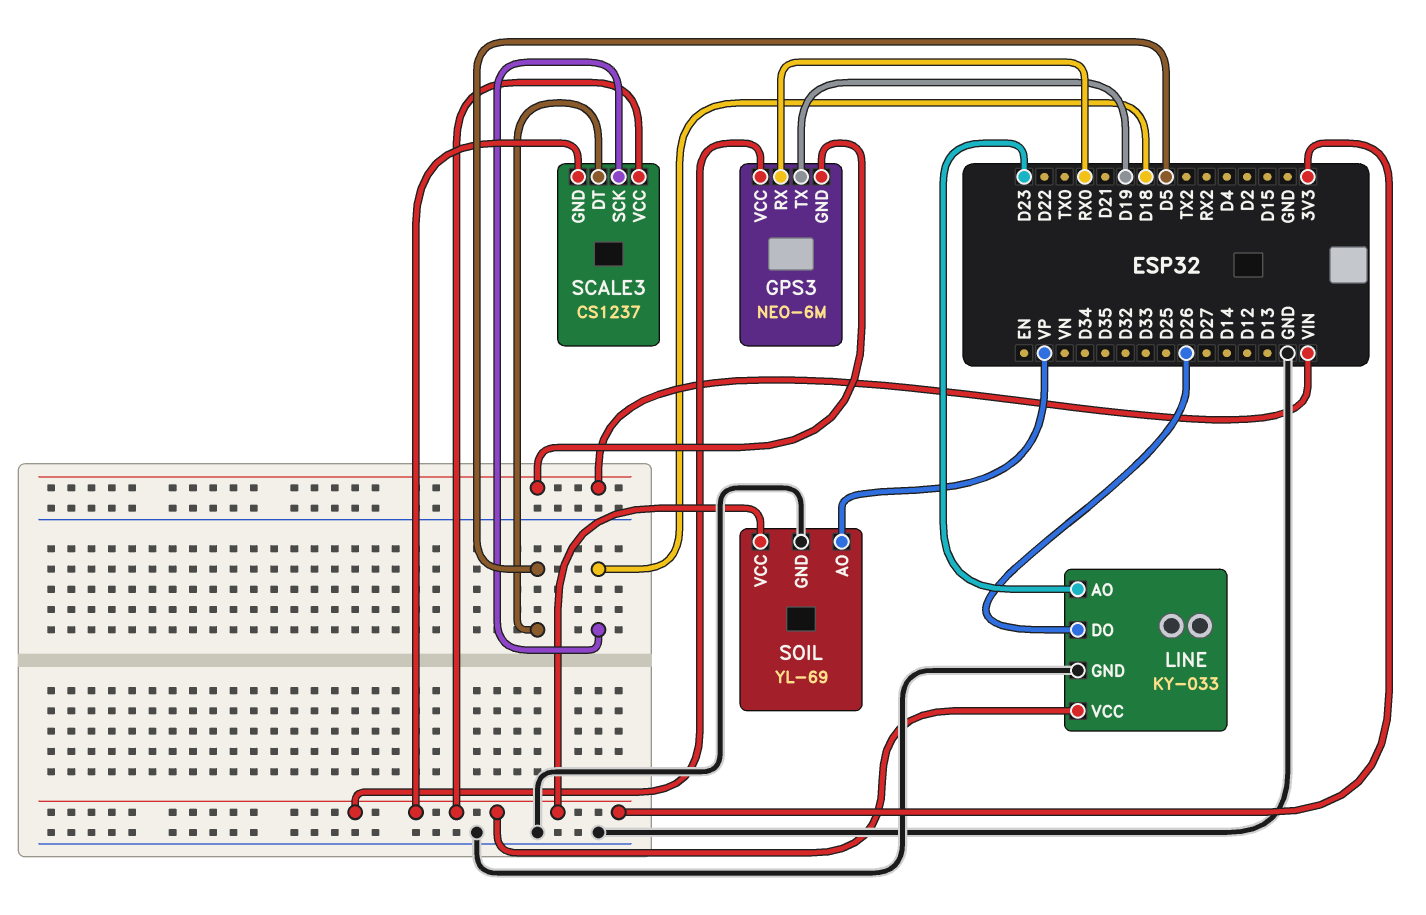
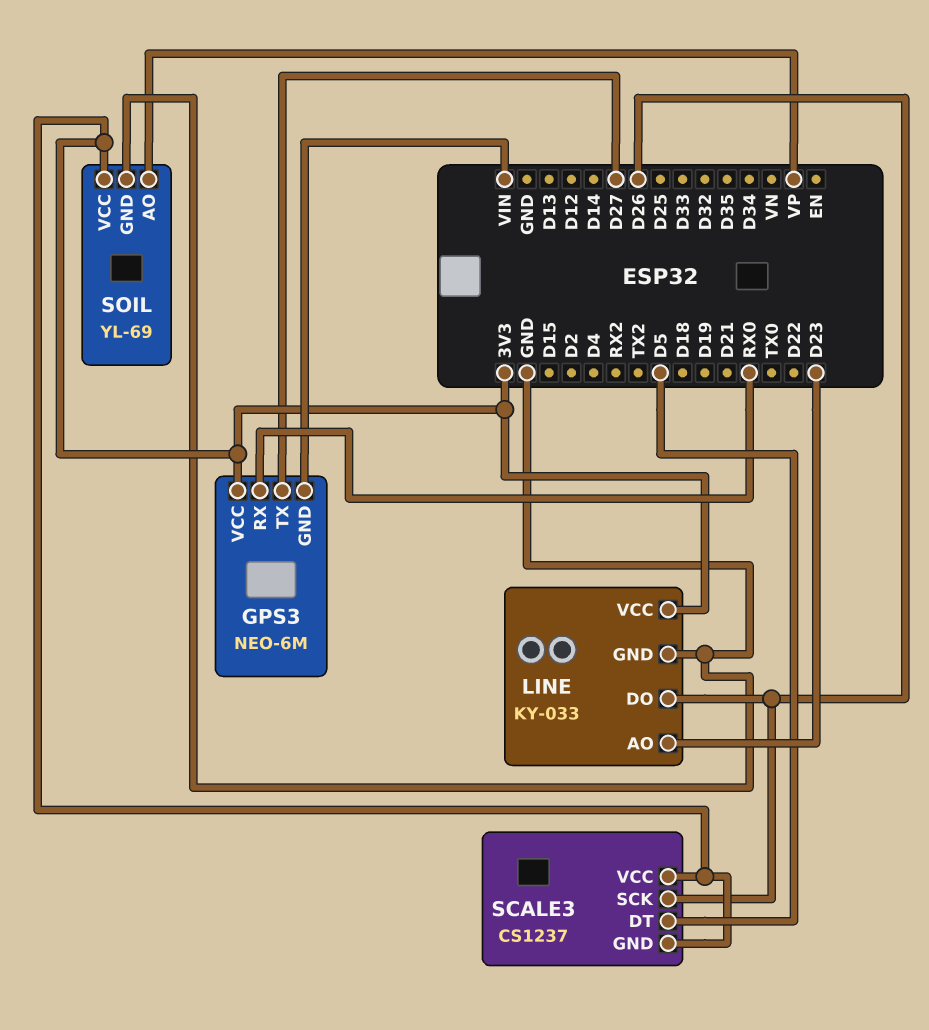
GPS3 pin TX: D19 -> D27
SCALE3 pin SCK: D18 -> D26

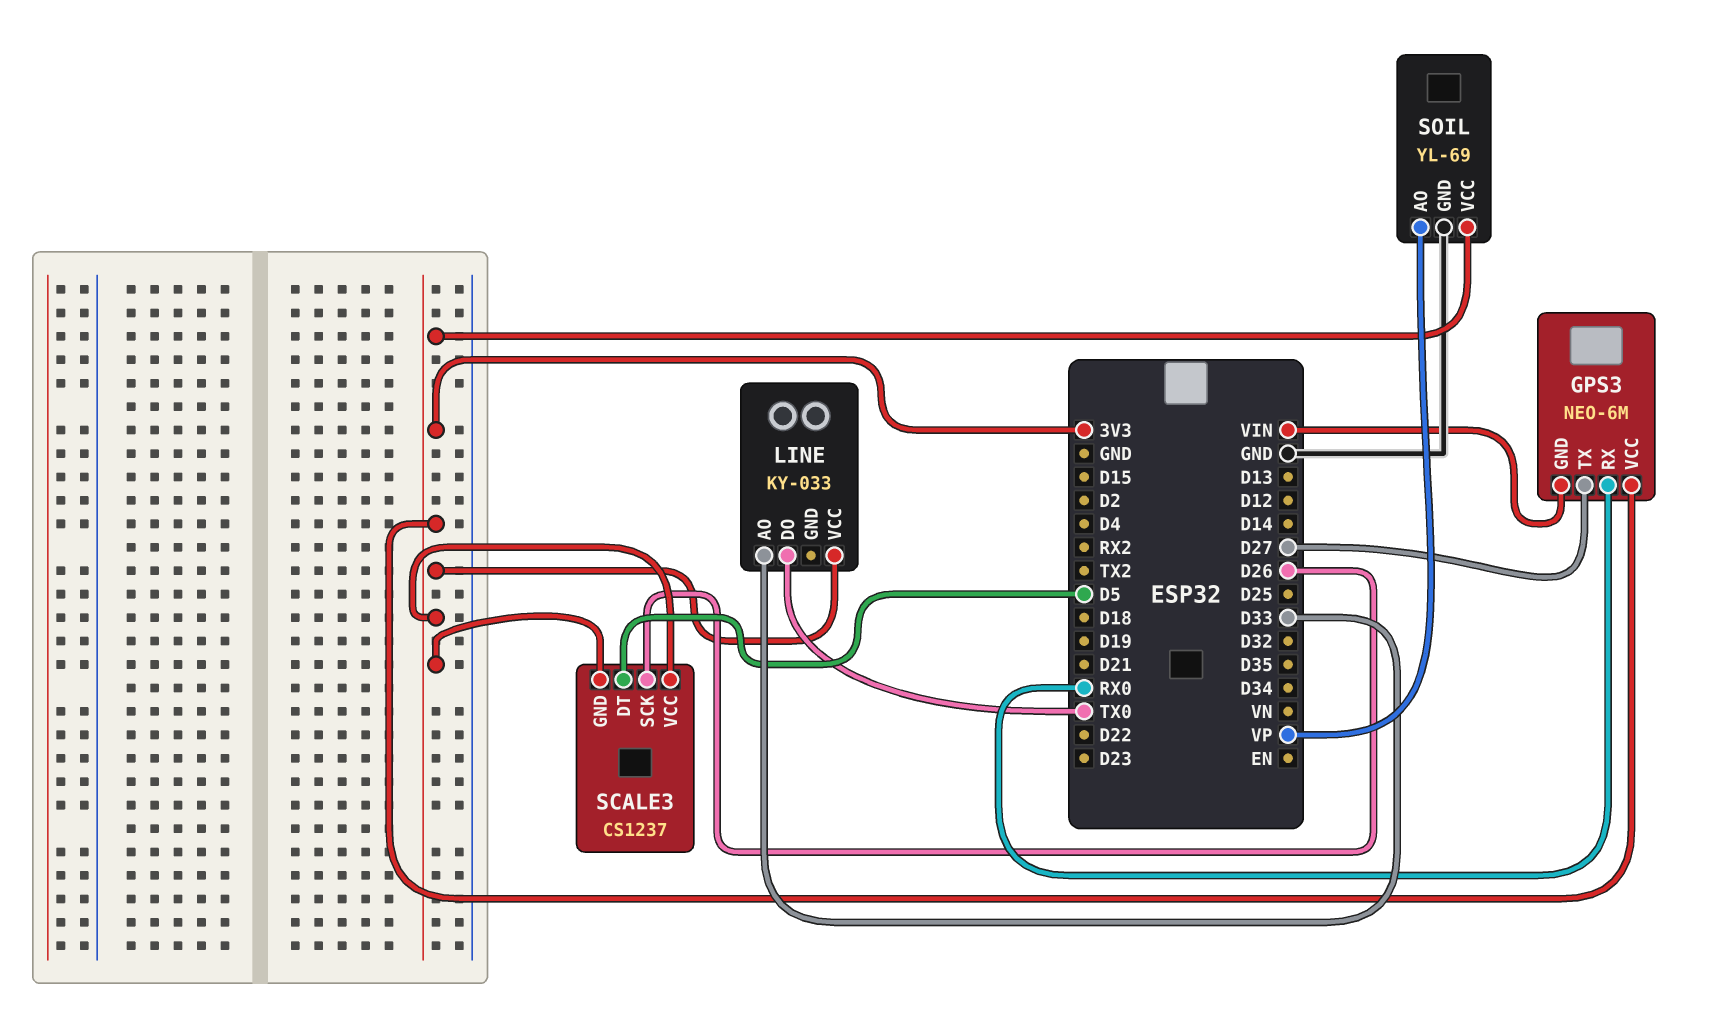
LINE pin AO: D23 -> D33
LINE pin DO: D26 -> TX0
LINE pin GND: GND -> none

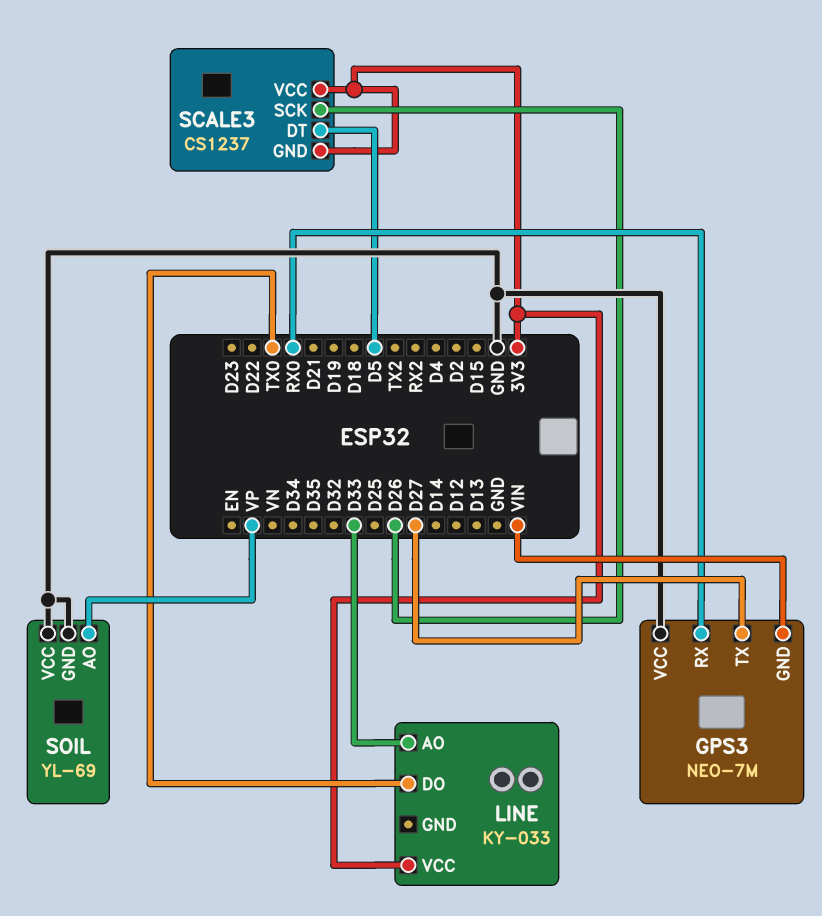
GPS3: NEO-6M -> NEO-7M
GPS3 pin VCC: 3V3 -> GND
SOIL pin VCC: 3V3 -> GND

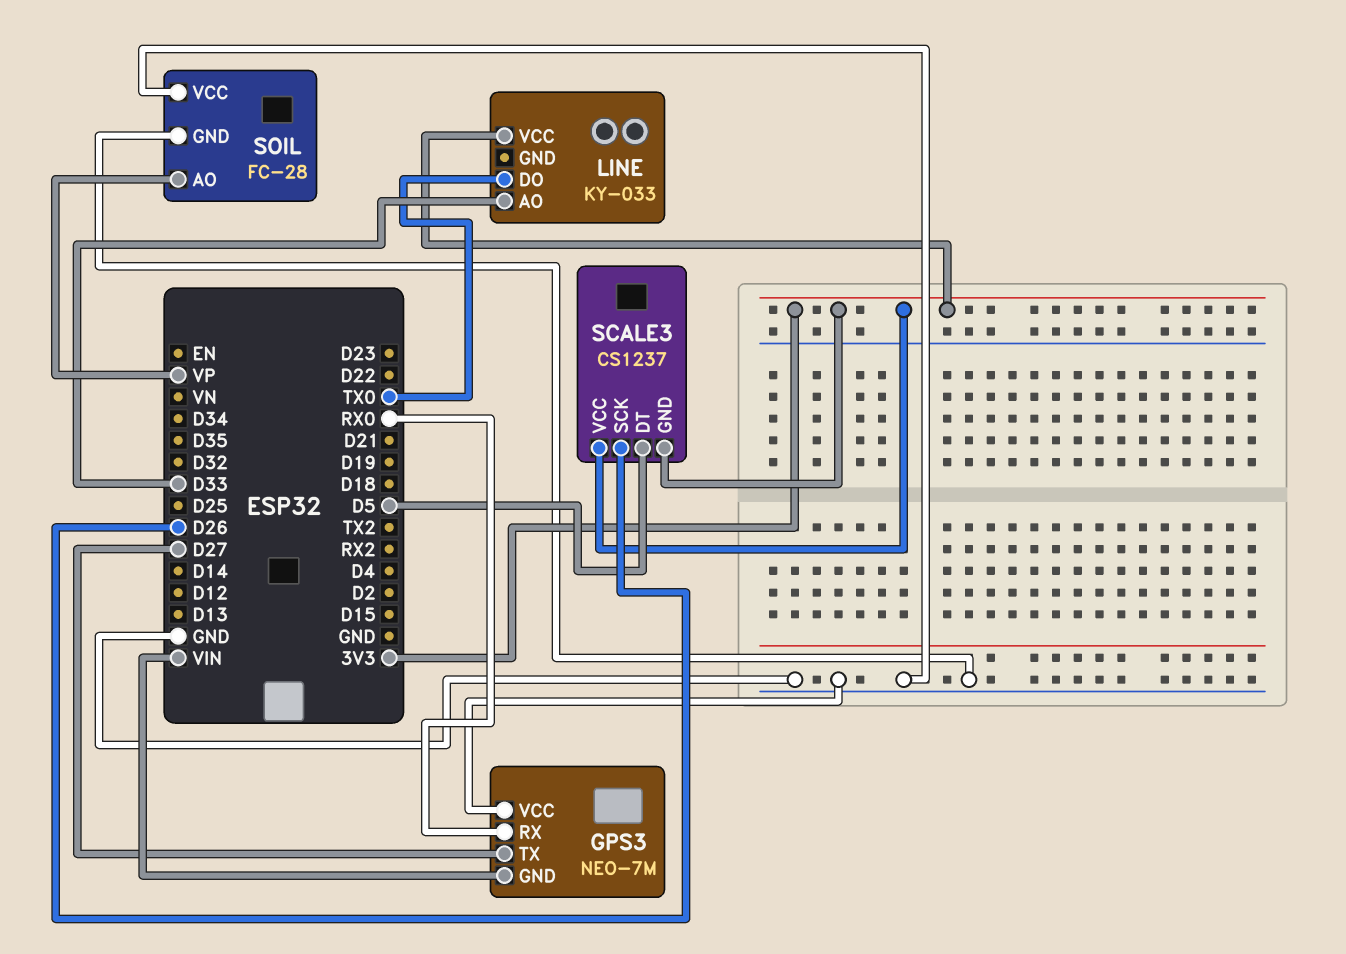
SOIL: YL-69 -> FC-28

